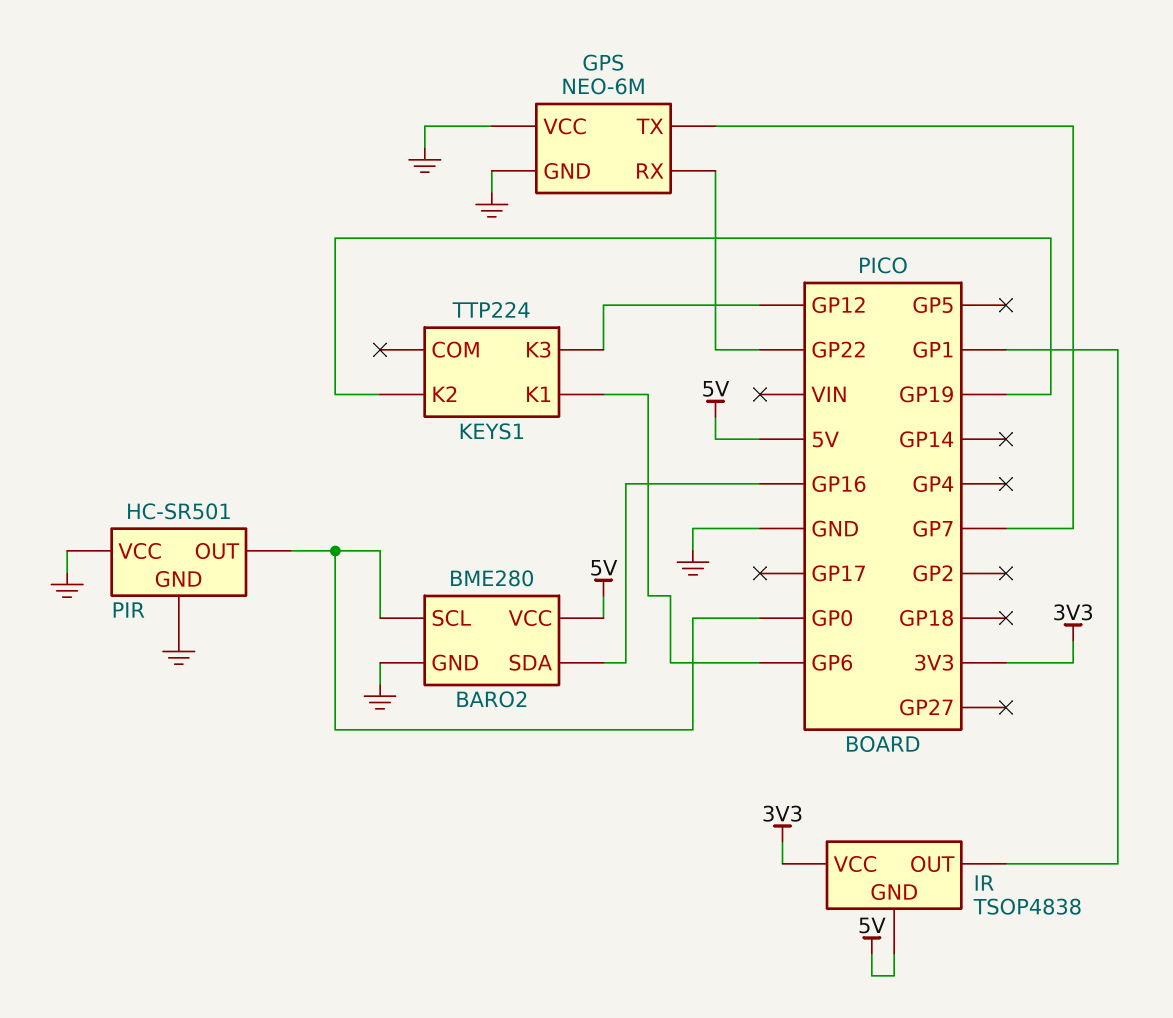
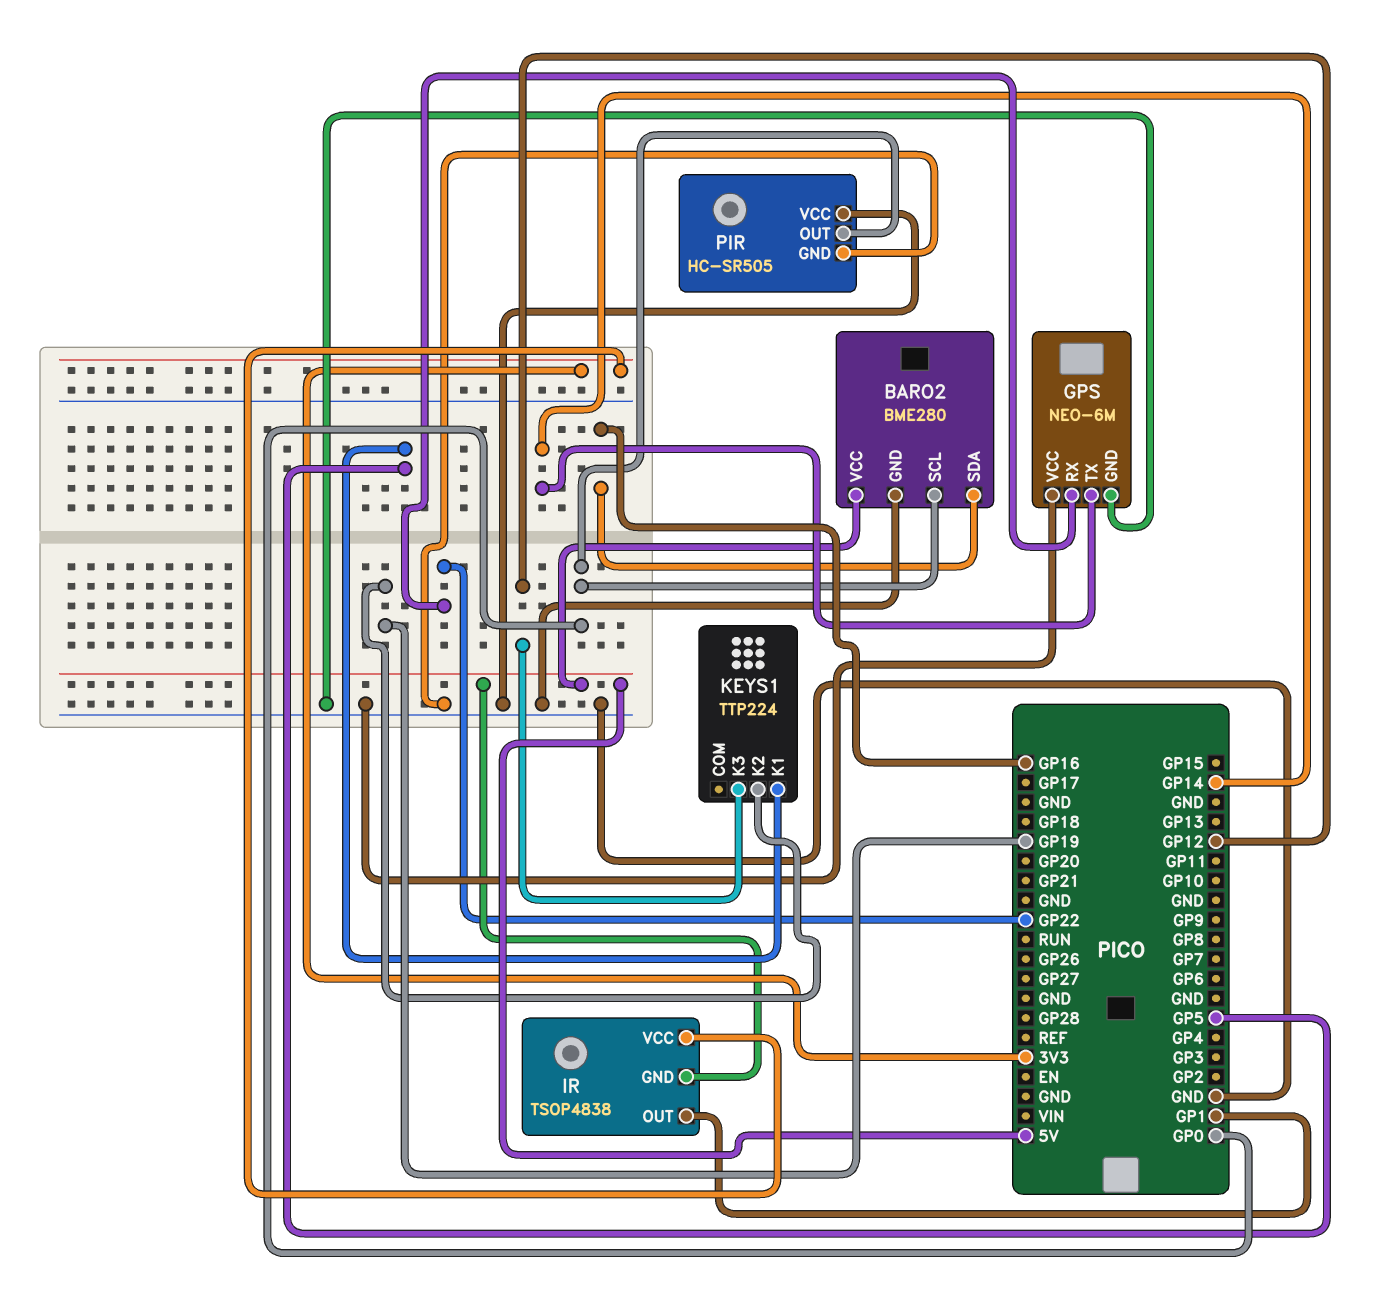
GPS pin TX: GP7 -> GP14
KEYS1 pin K1: GP6 -> GP5
PIR: HC-SR501 -> HC-SR505

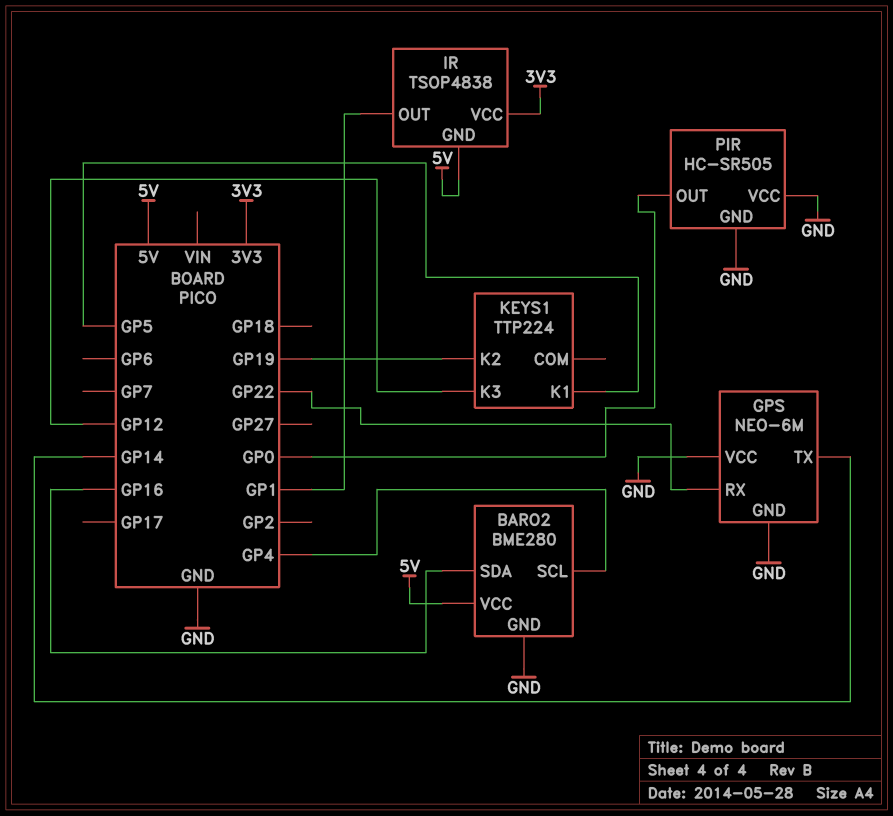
BARO2 pin SCL: GP0 -> GP4

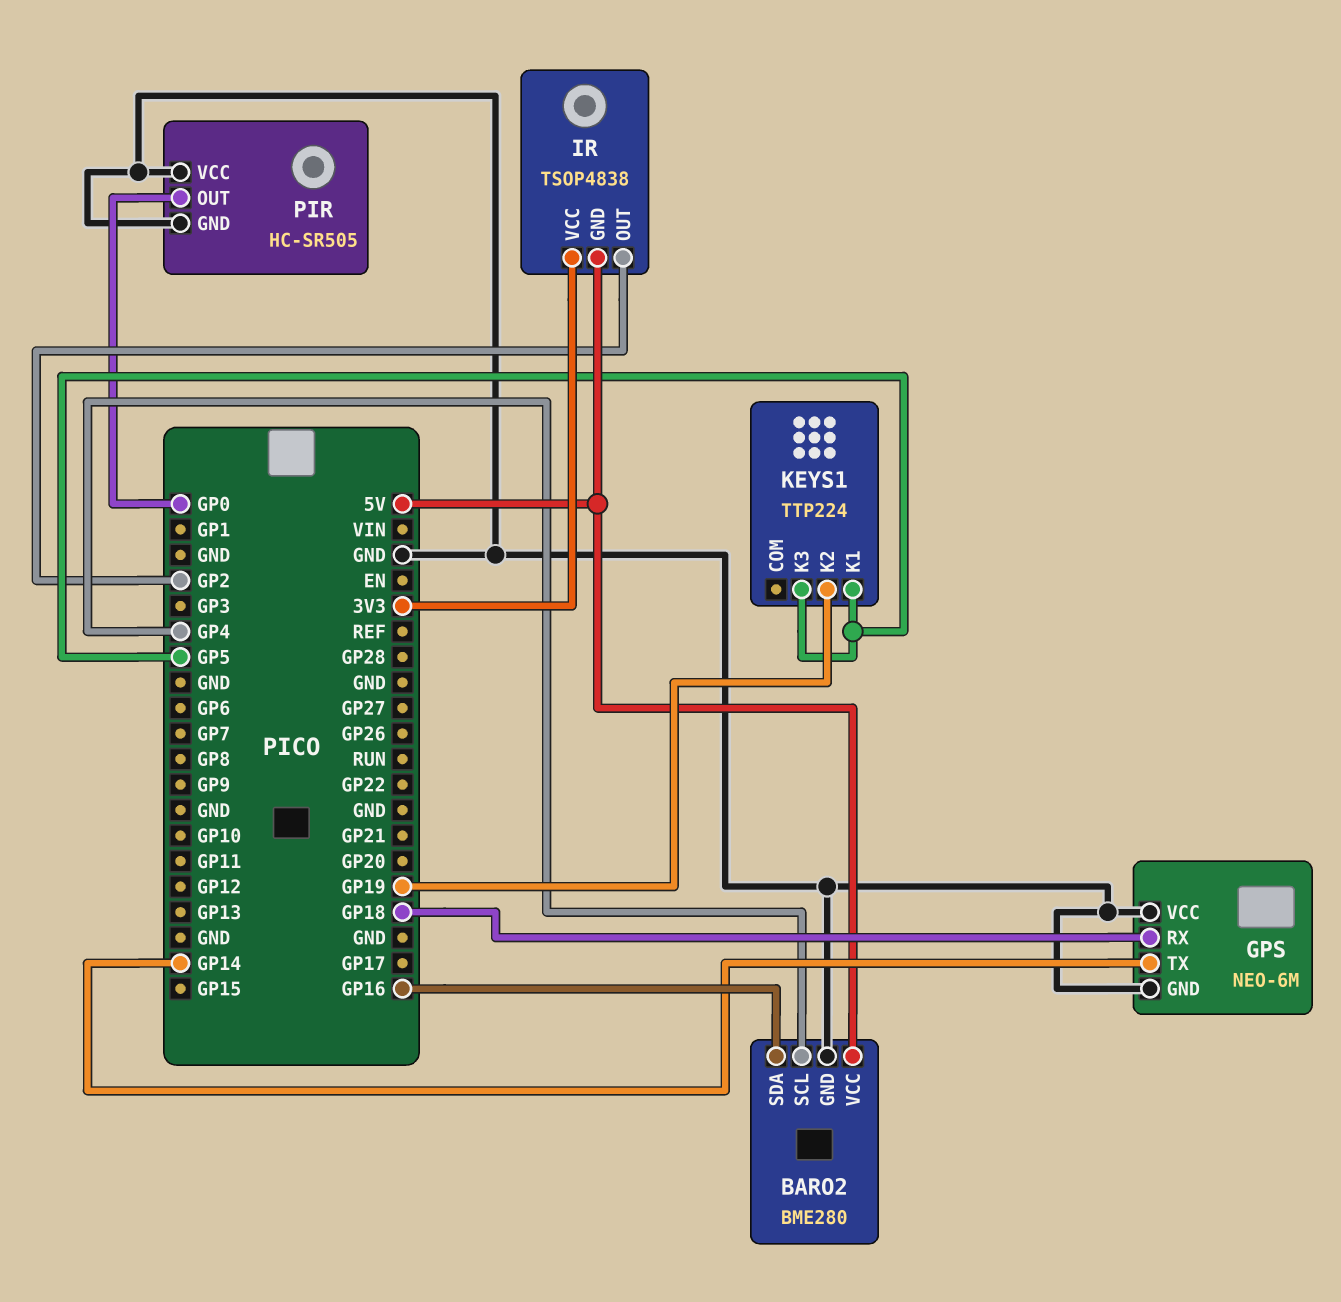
GPS pin RX: GP22 -> GP18
IR pin OUT: GP1 -> GP2
KEYS1 pin K3: GP12 -> GP5

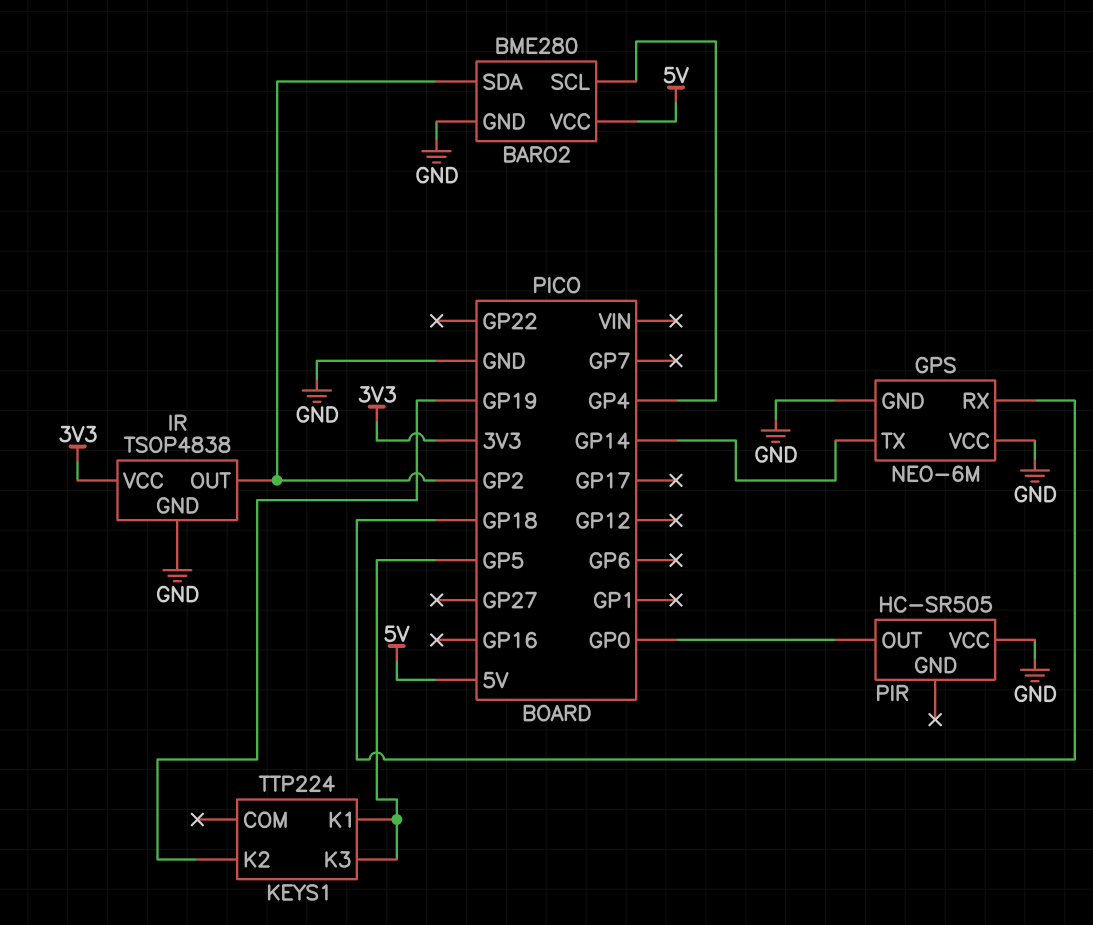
BARO2 pin SDA: GP16 -> GP2
IR pin GND: 5V -> GND
PIR pin GND: GND -> none

